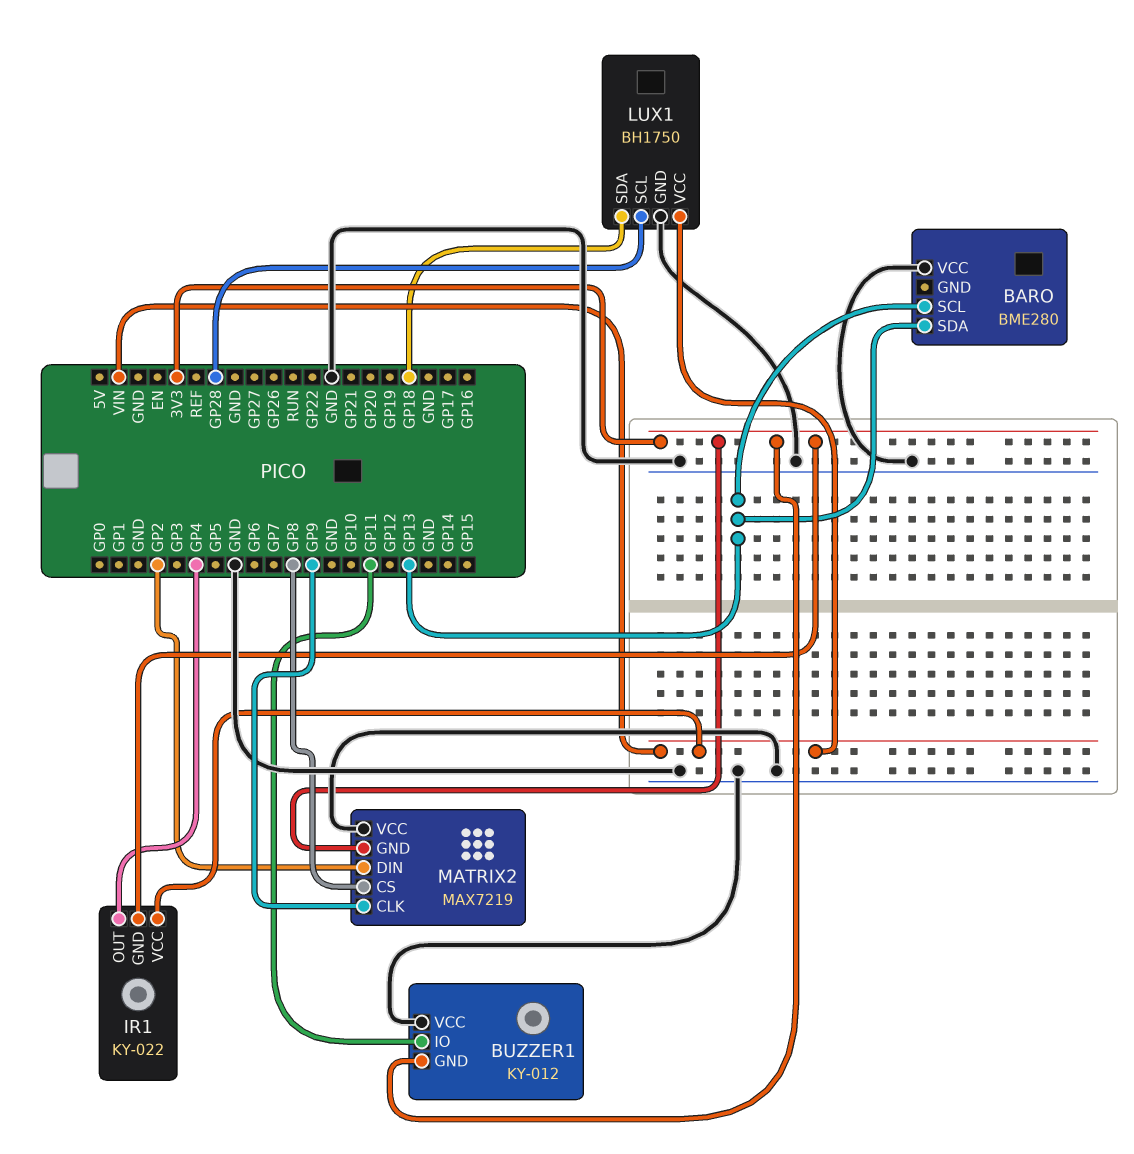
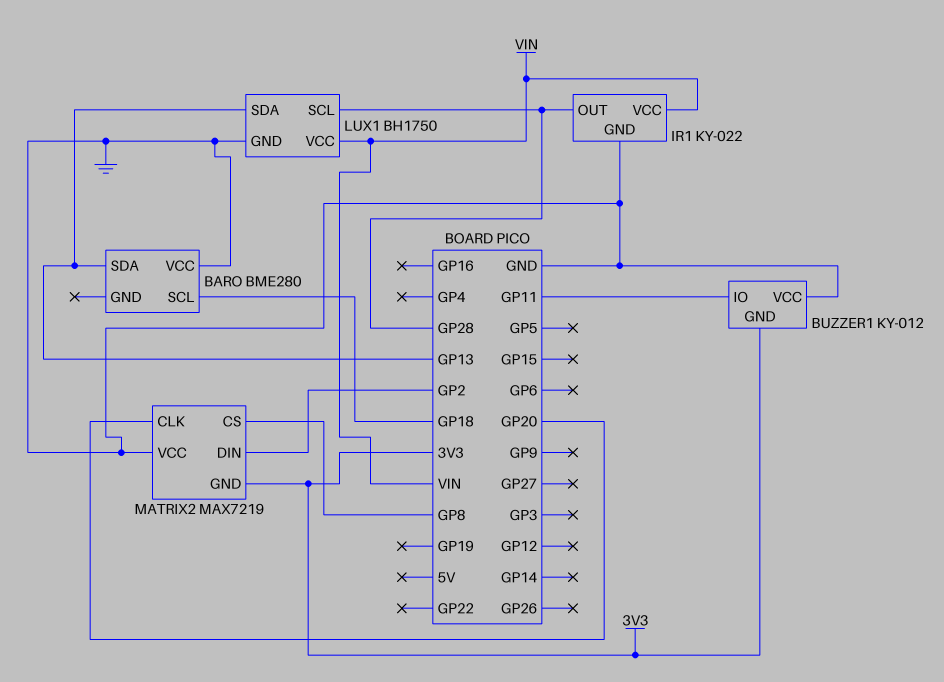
BARO pin SCL: GP13 -> GP18
IR1 pin GND: 3V3 -> GND
IR1 pin OUT: GP4 -> GP28
LUX1 pin SDA: GP18 -> GP13
MATRIX2 pin CLK: GP9 -> GP20

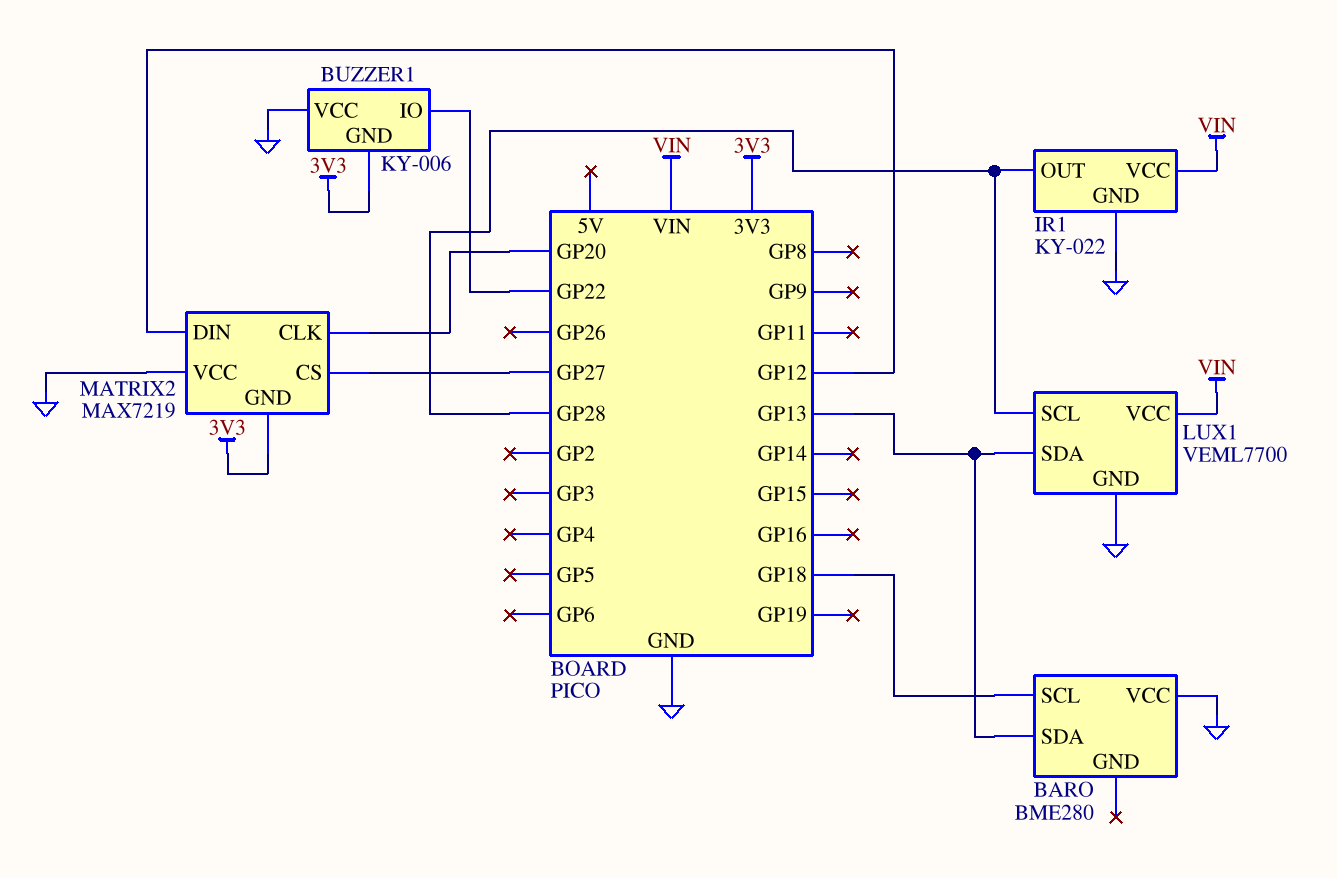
BUZZER1: KY-012 -> KY-006
BUZZER1 pin IO: GP11 -> GP22
LUX1: BH1750 -> VEML7700
MATRIX2 pin CS: GP8 -> GP27
MATRIX2 pin DIN: GP2 -> GP12

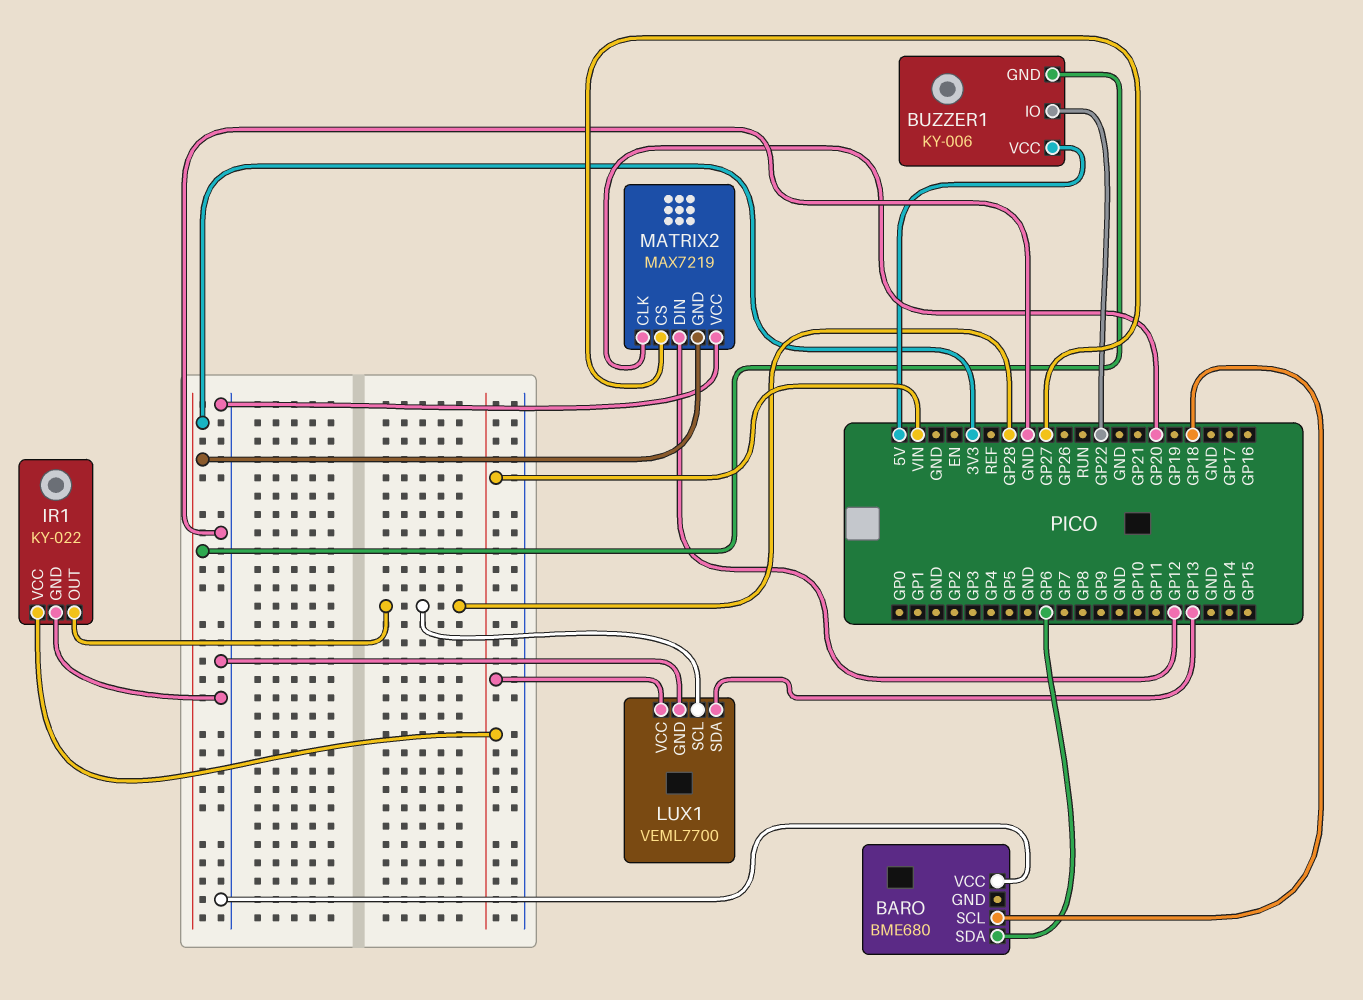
BARO: BME280 -> BME680
BARO pin SDA: GP13 -> GP6
BUZZER1 pin VCC: GND -> 5V

